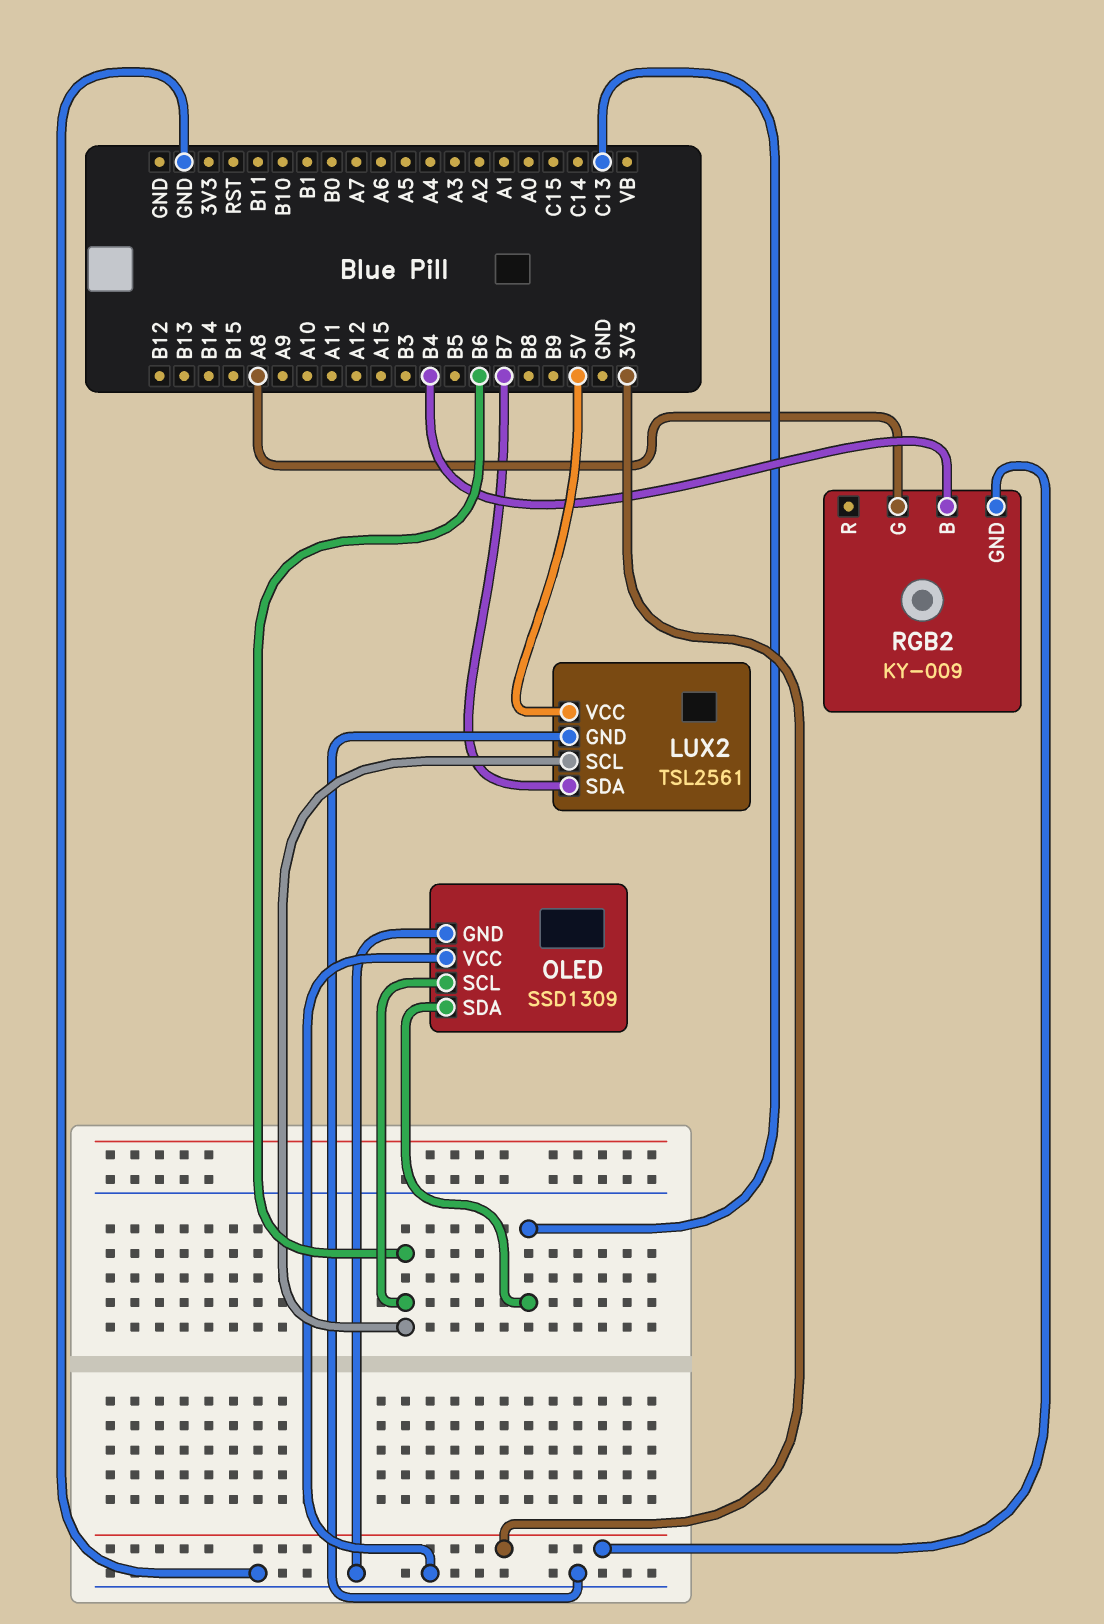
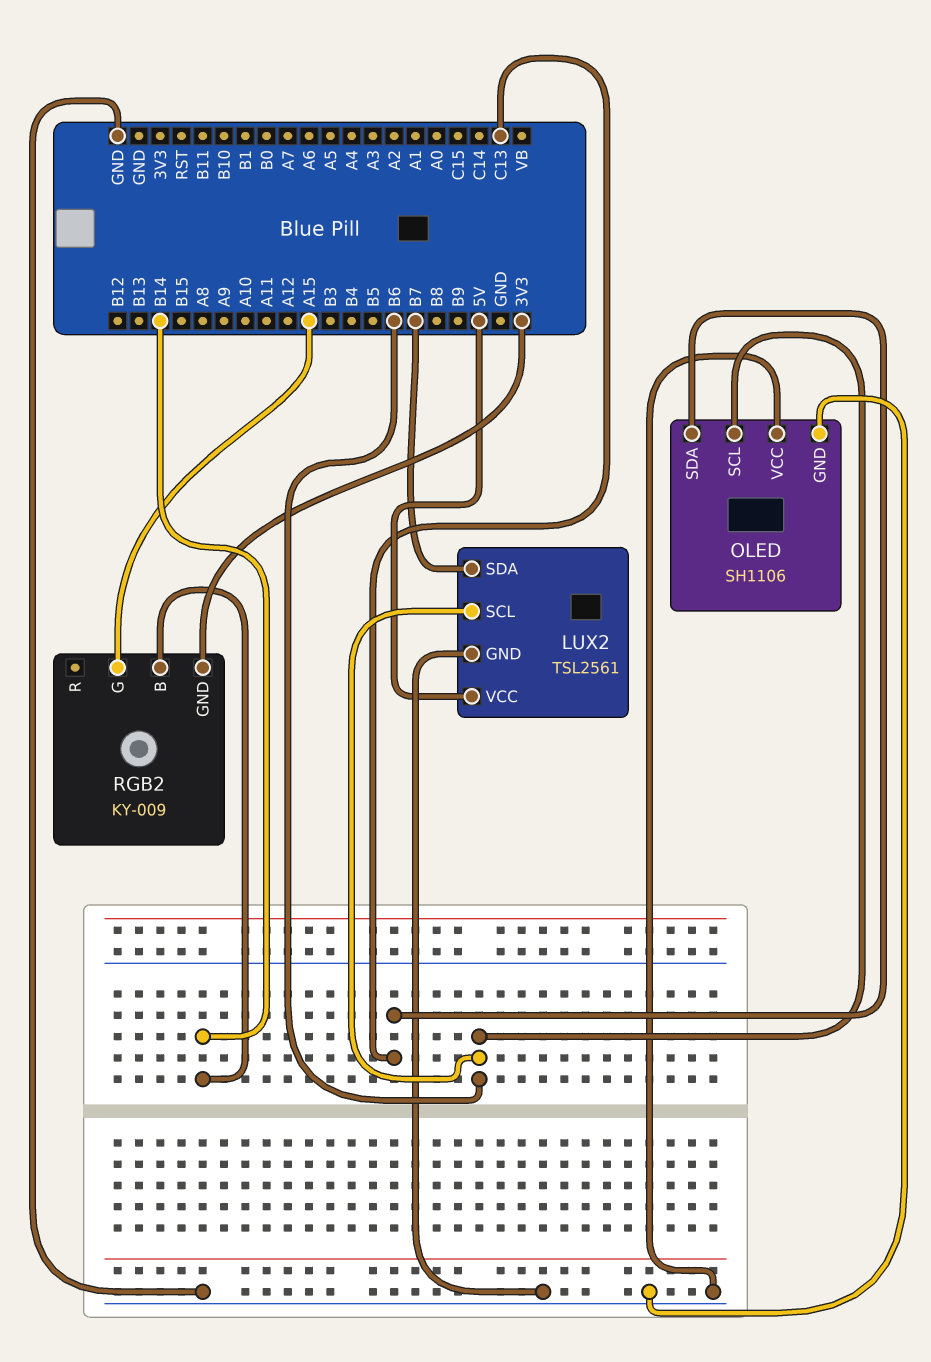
OLED: SSD1309 -> SH1106
RGB2 pin B: B4 -> B14
RGB2 pin G: A8 -> A15

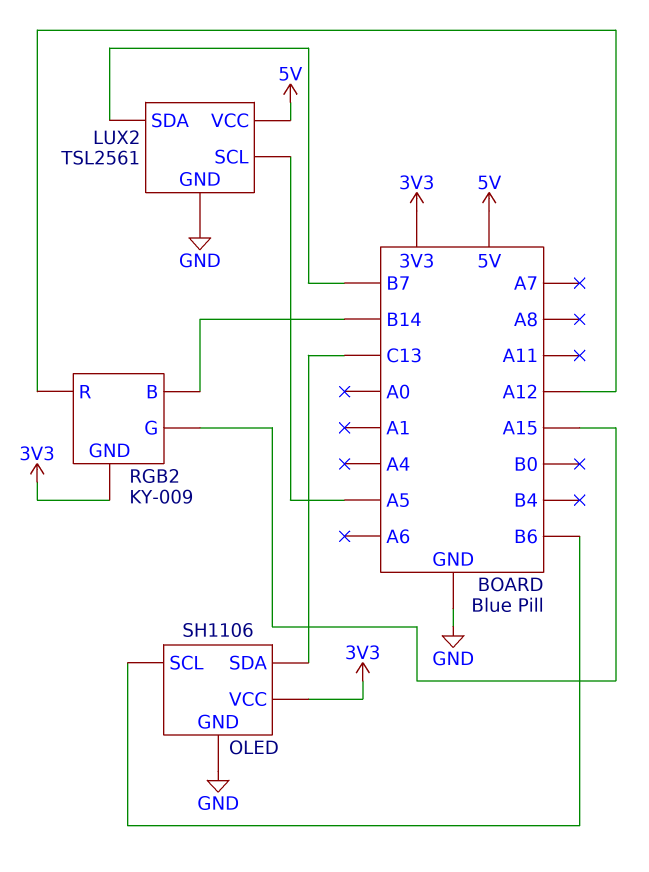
LUX2 pin SCL: B6 -> A5
OLED pin VCC: GND -> 3V3
RGB2 pin R: none -> A12

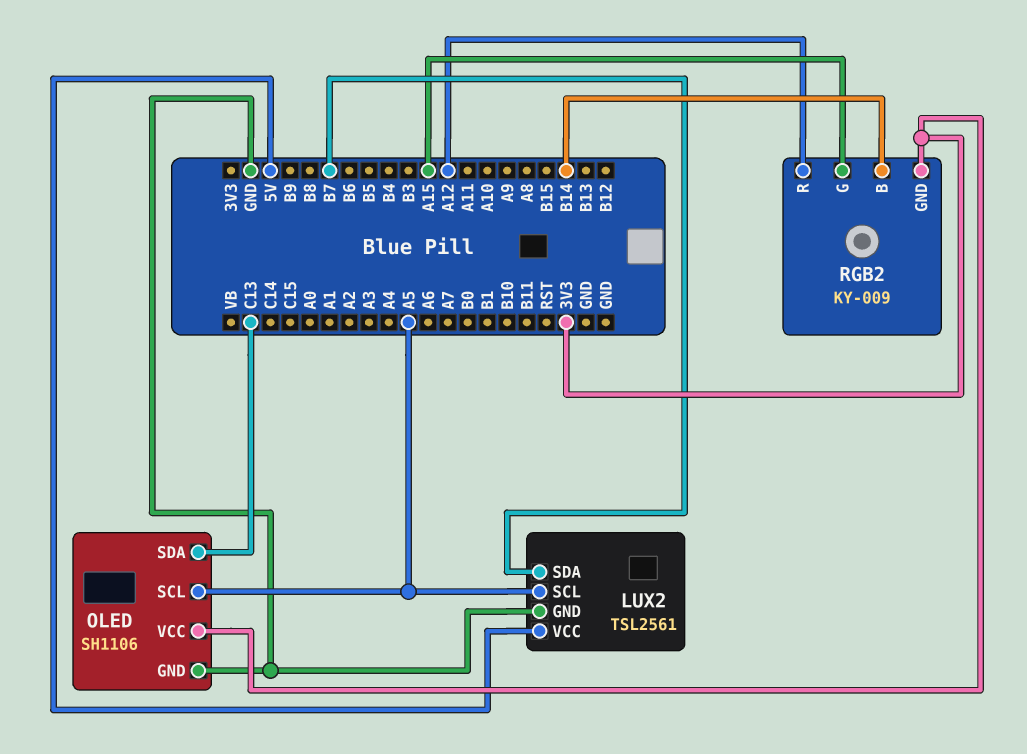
OLED pin SCL: B6 -> A5

